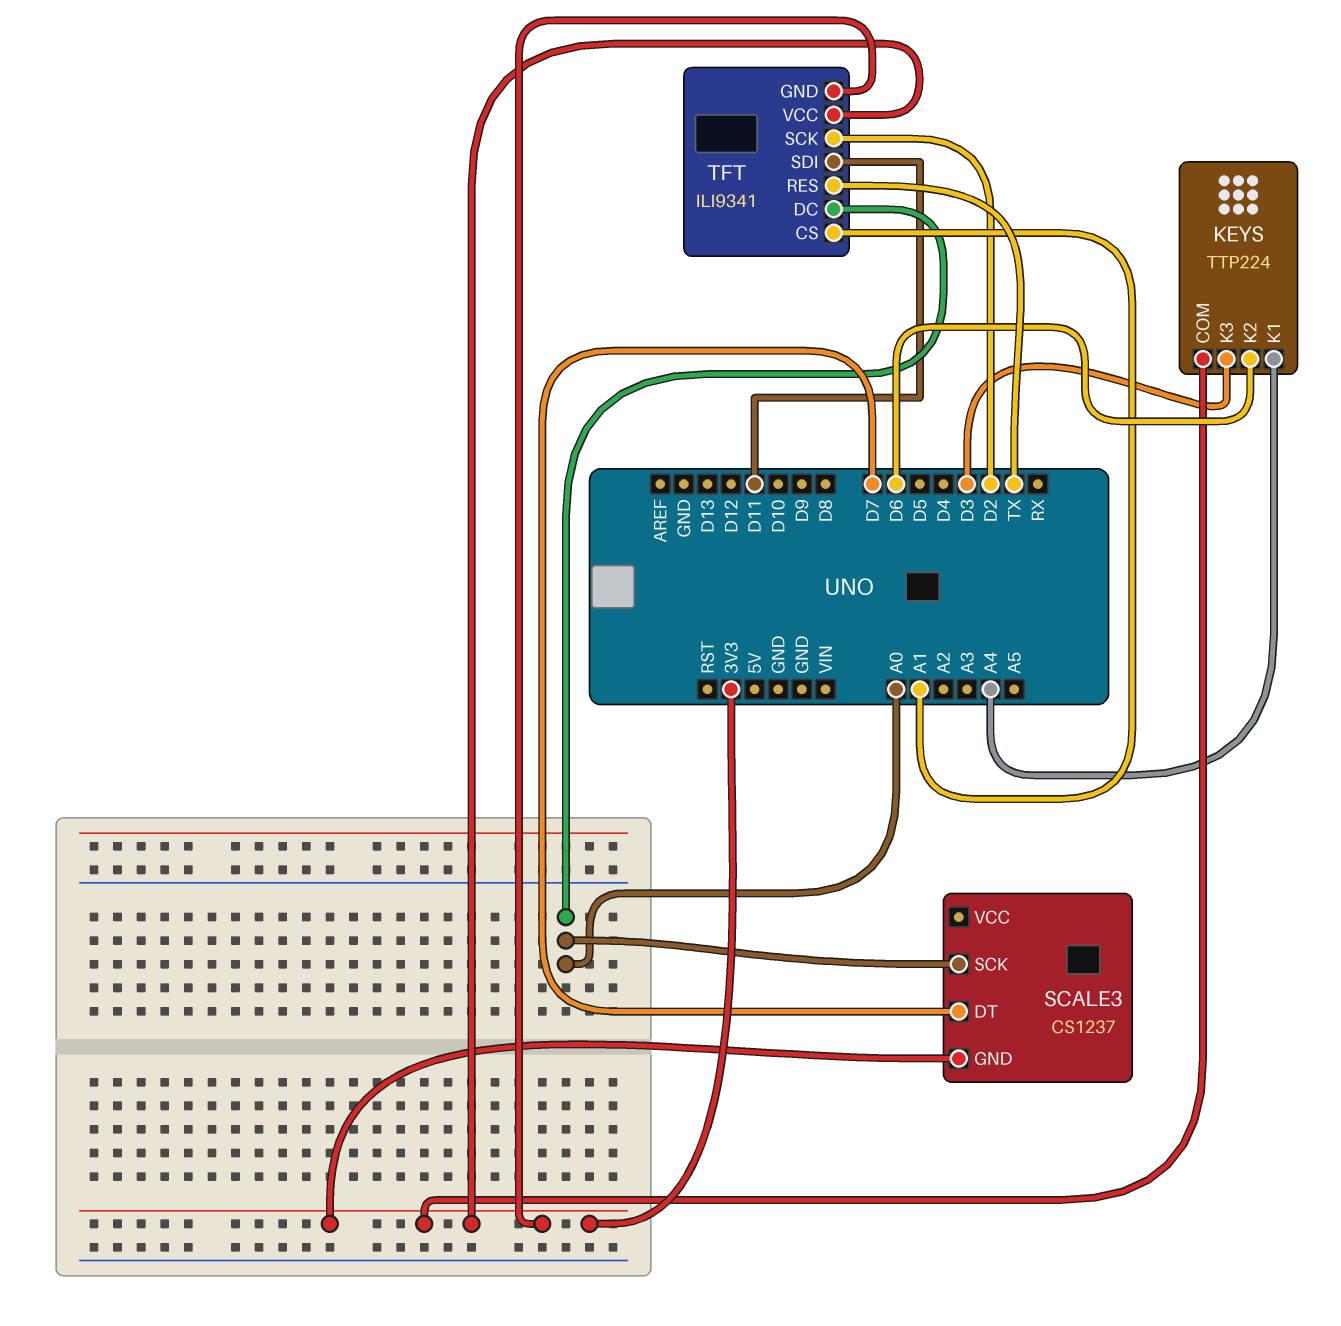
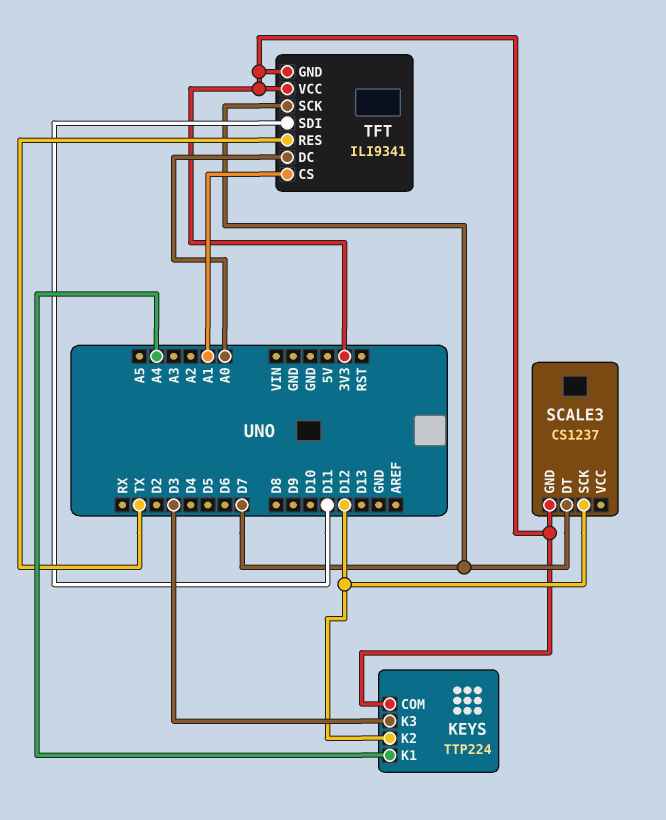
KEYS pin K2: D6 -> D12
SCALE3 pin SCK: A0 -> D12
TFT pin SCK: D2 -> D7

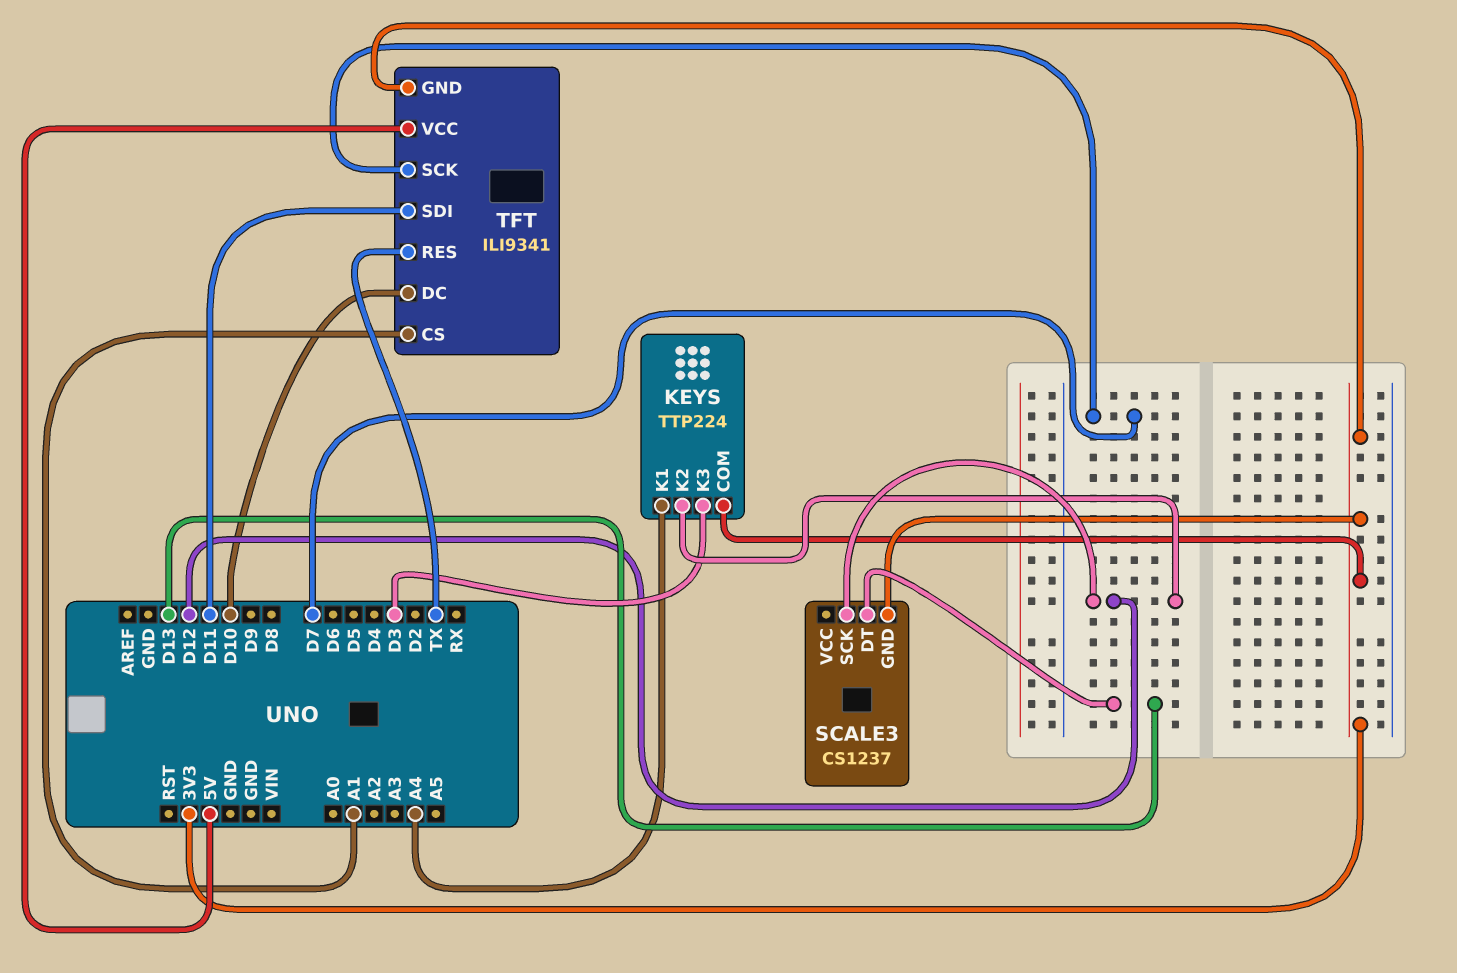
SCALE3 pin DT: D7 -> D13
TFT pin DC: A0 -> D10
TFT pin VCC: 3V3 -> 5V

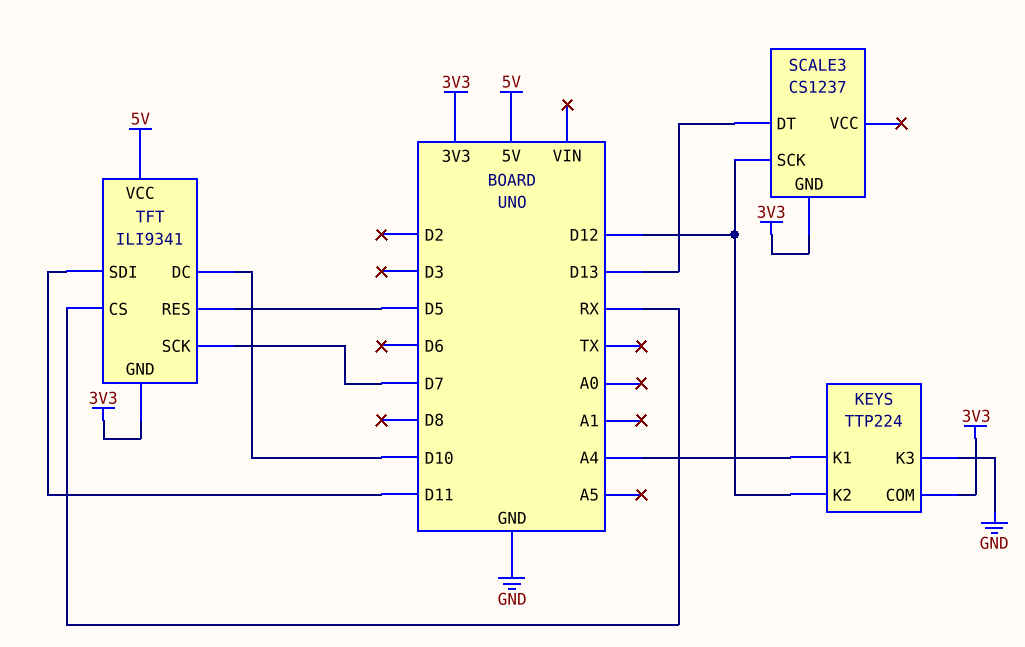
KEYS pin K3: D3 -> GND
TFT pin CS: A1 -> RX
TFT pin RES: TX -> D5

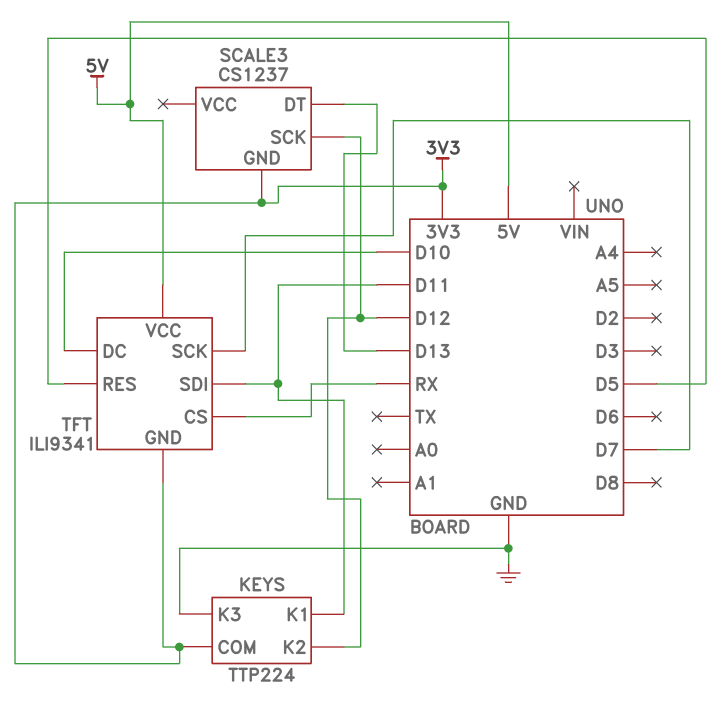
KEYS pin K1: A4 -> D11

